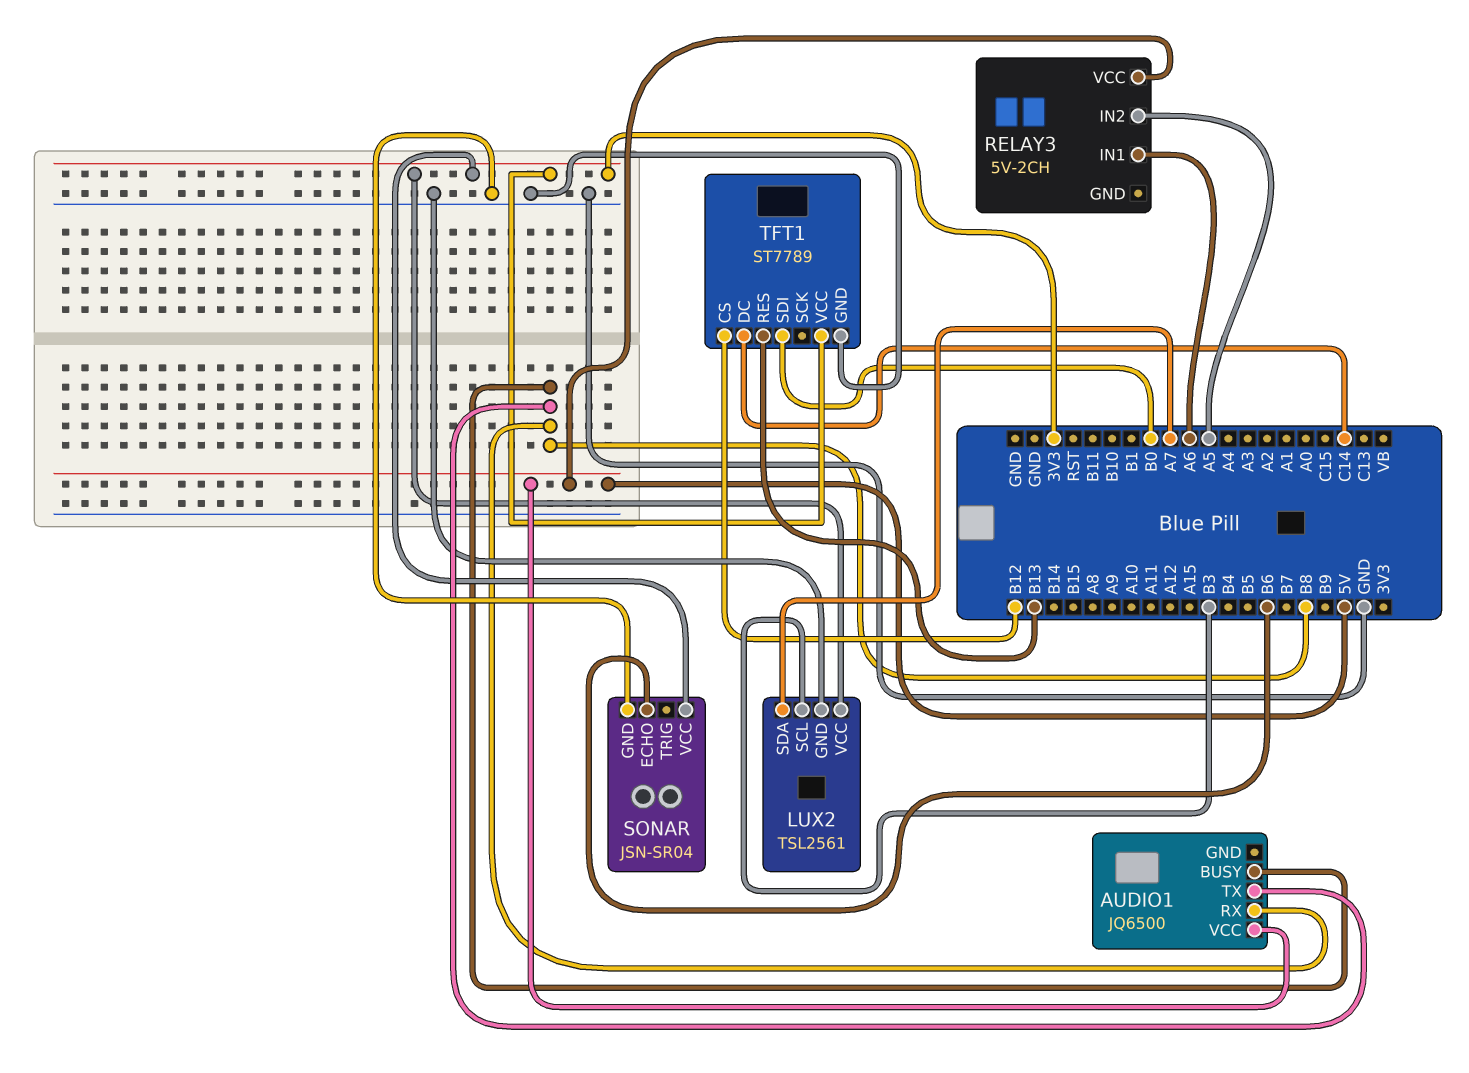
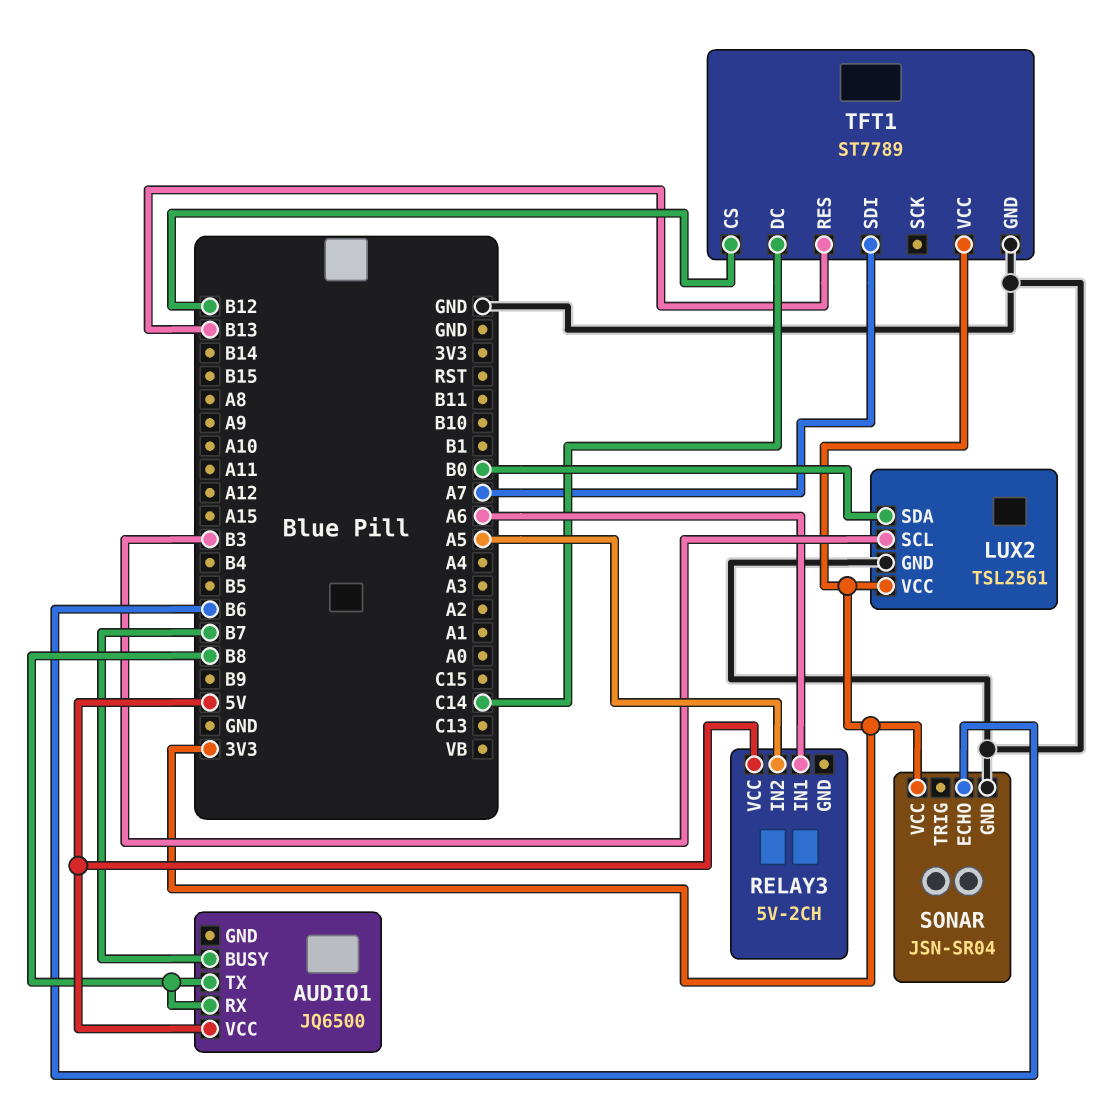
AUDIO1 pin BUSY: B8 -> B7
LUX2 pin SDA: A7 -> B0
TFT1 pin SDI: B0 -> A7

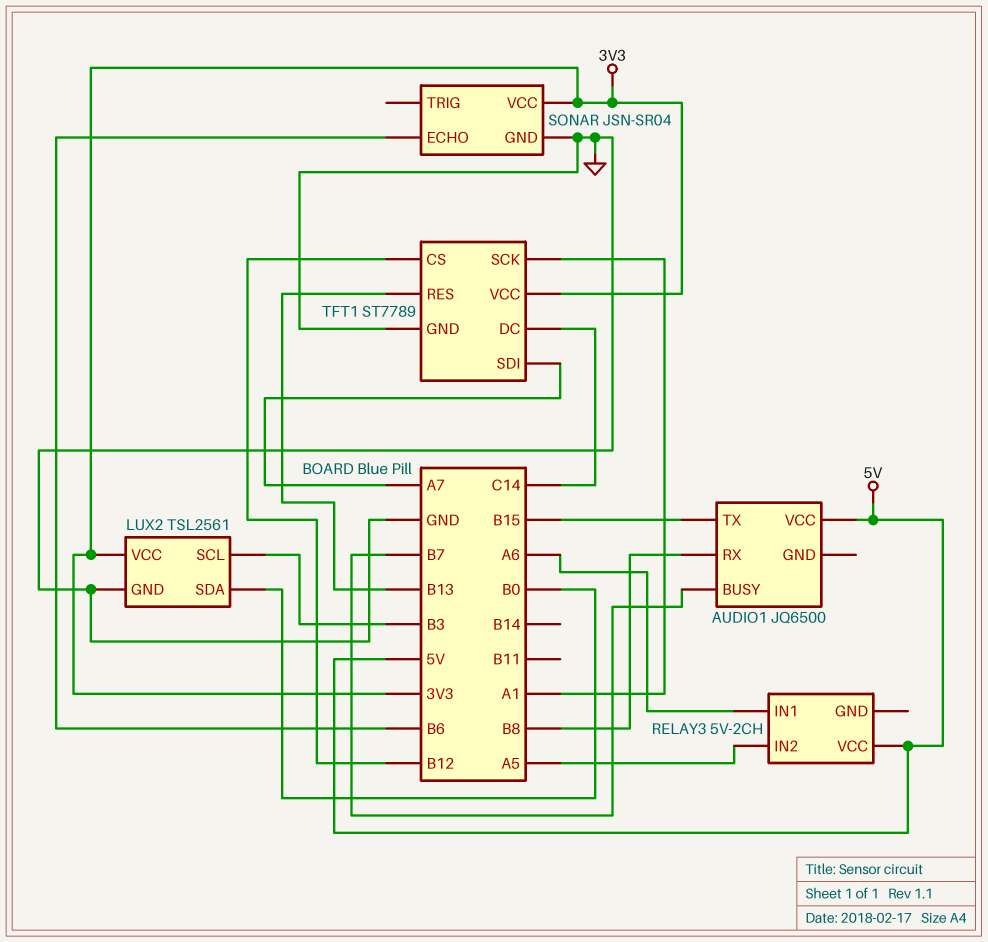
AUDIO1 pin TX: B8 -> B15
TFT1 pin SCK: none -> A1

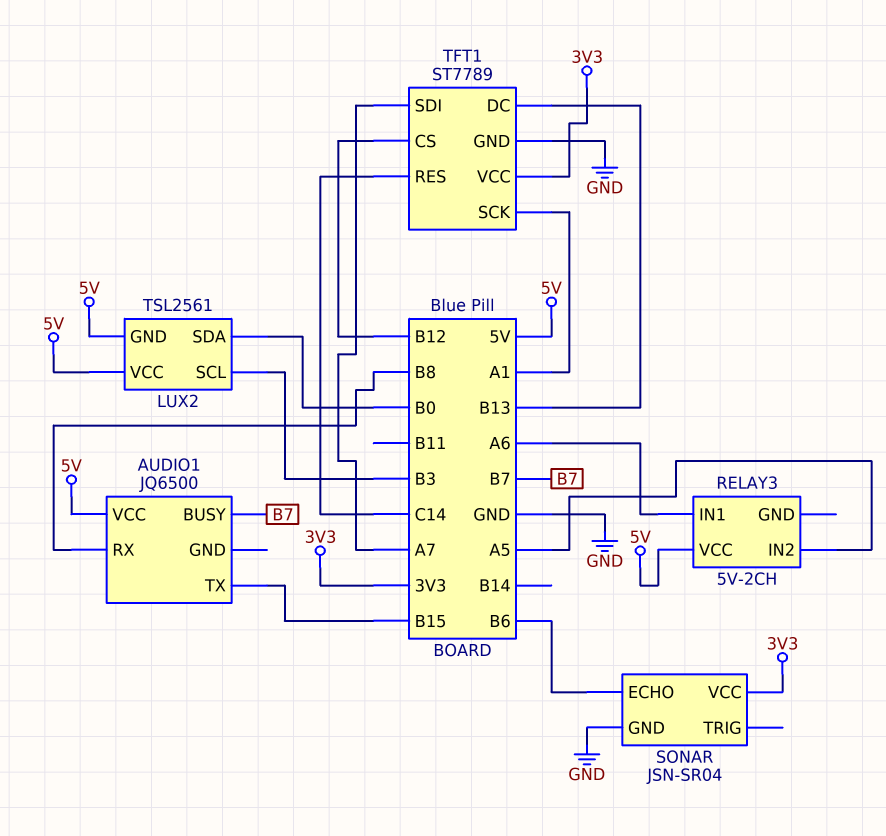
LUX2 pin GND: GND -> 5V
LUX2 pin VCC: 3V3 -> 5V
TFT1 pin DC: C14 -> B13
TFT1 pin RES: B13 -> C14

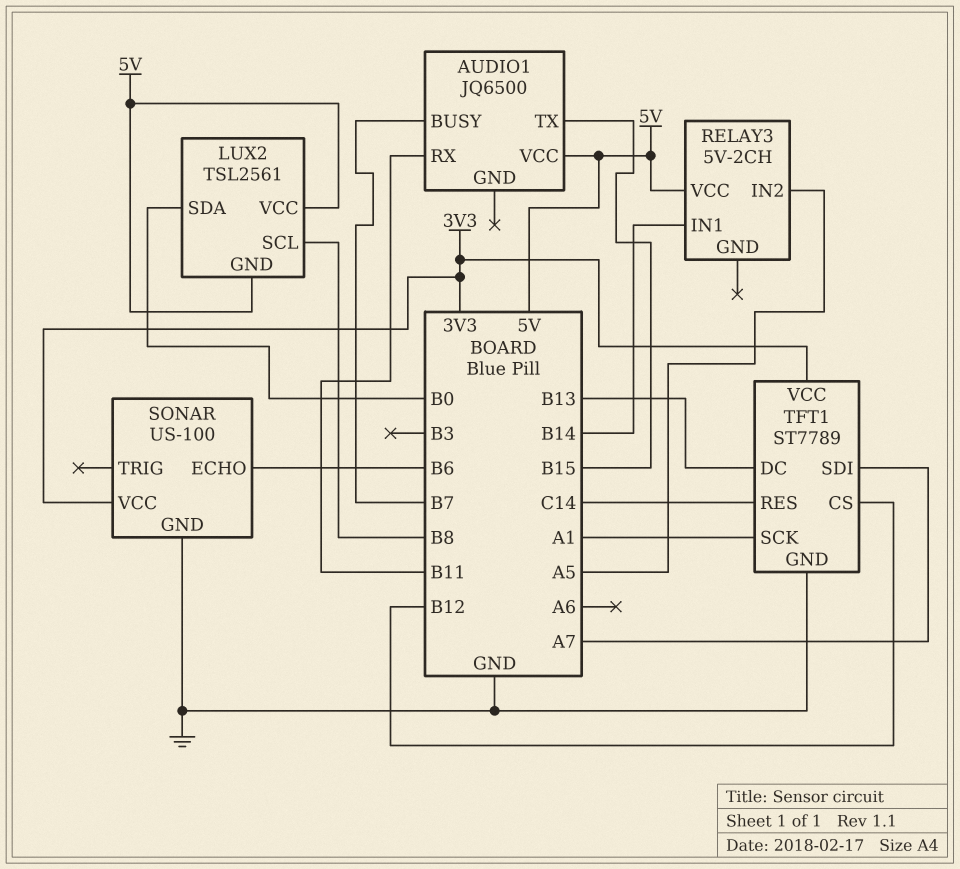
AUDIO1 pin RX: B8 -> B11
LUX2 pin SCL: B3 -> B8
RELAY3 pin IN1: A6 -> B14
SONAR: JSN-SR04 -> US-100

